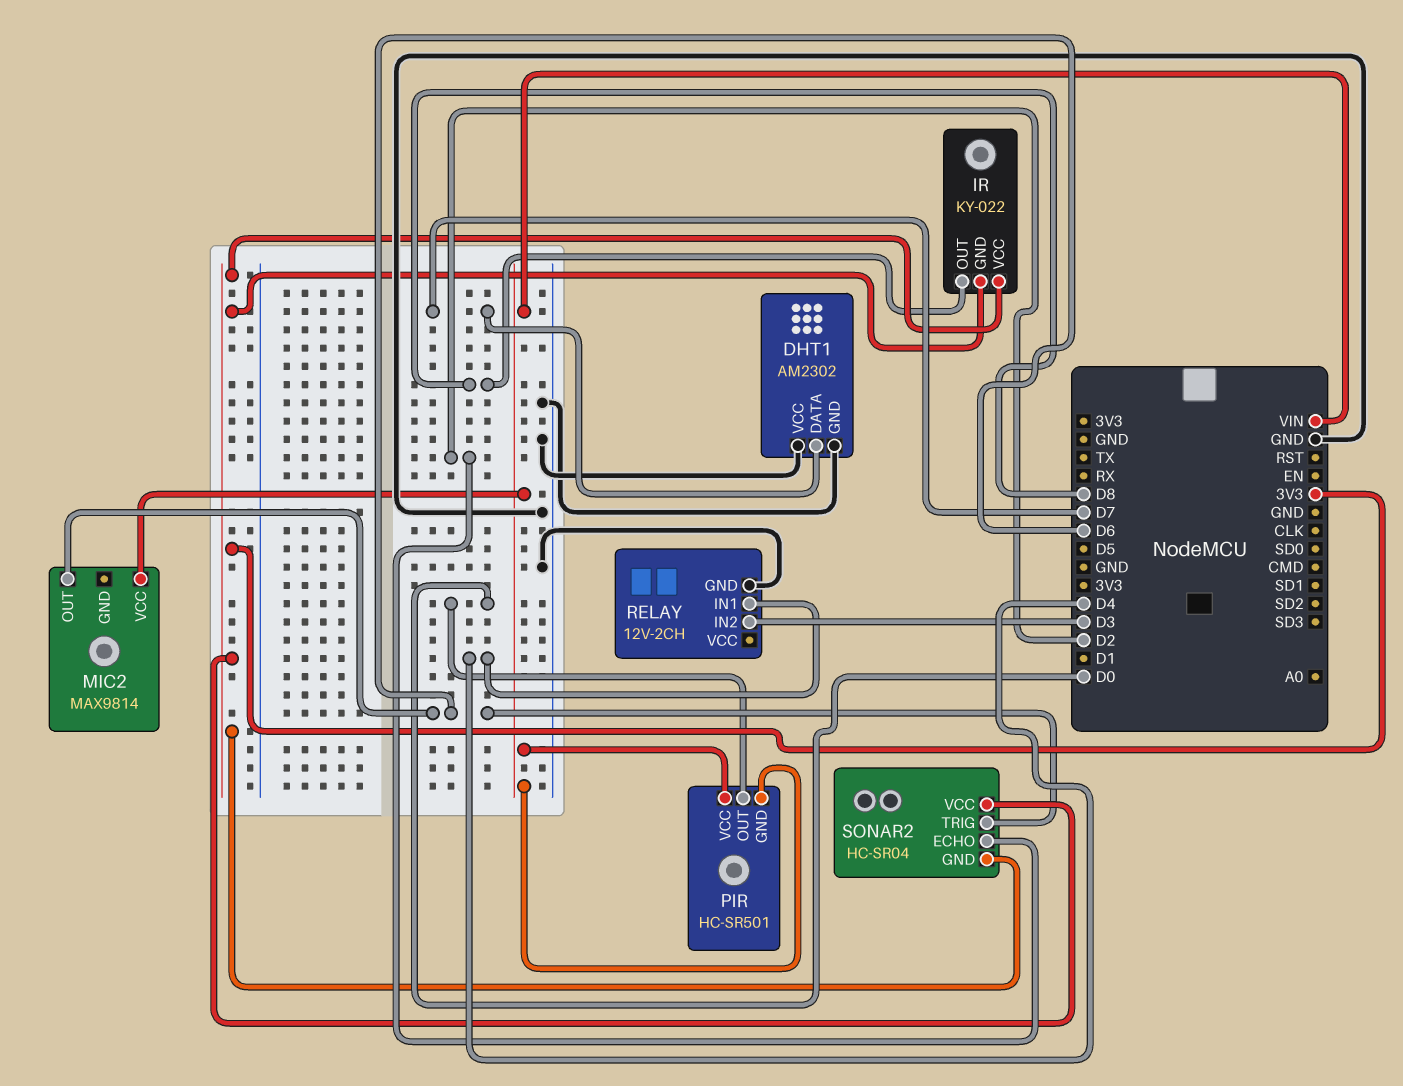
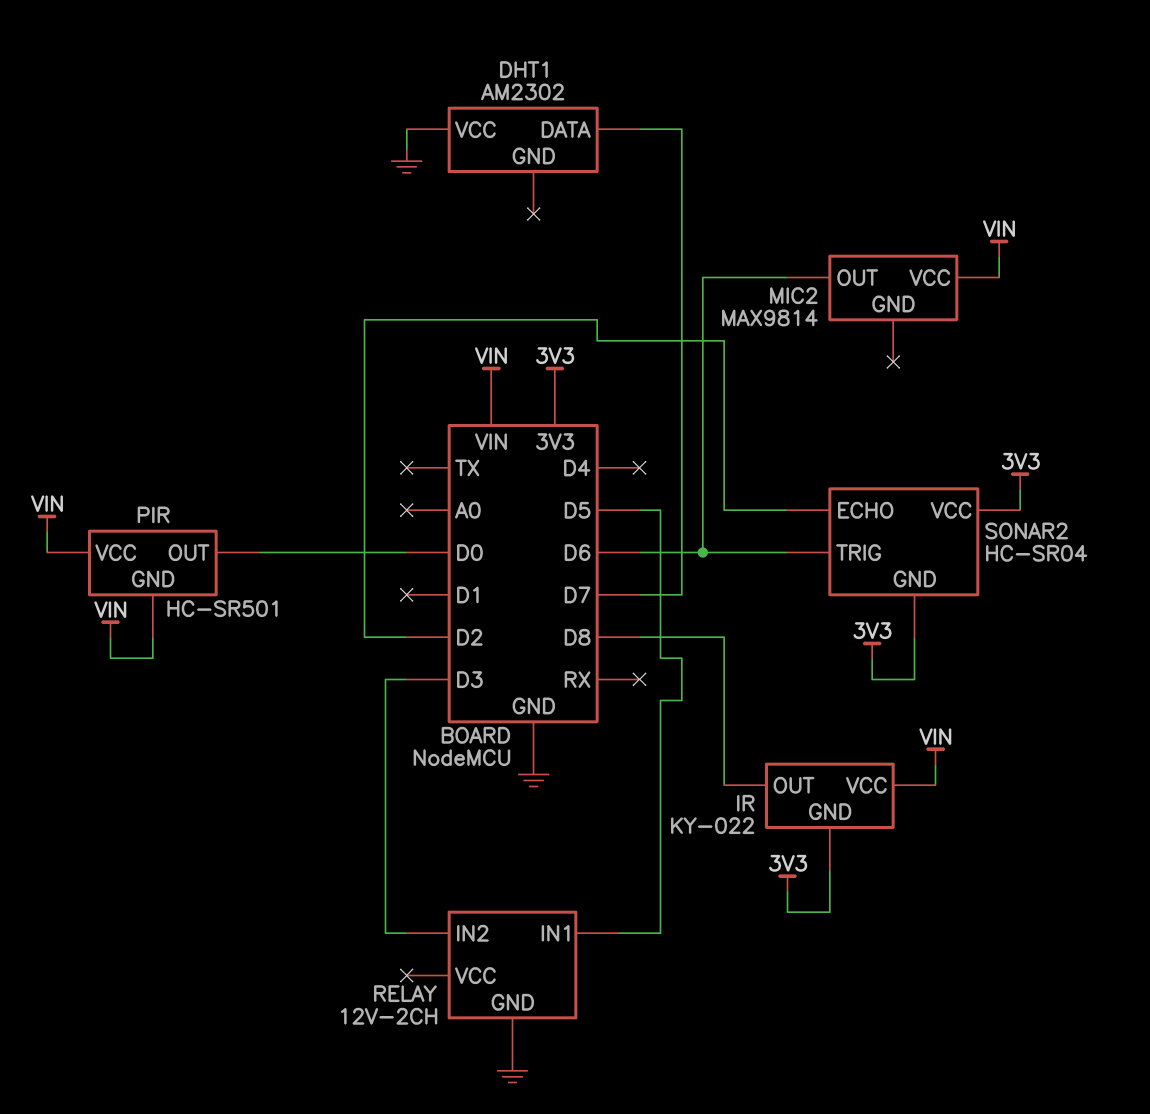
DHT1 pin GND: GND -> none
IR pin VCC: 3V3 -> VIN
RELAY pin IN1: D4 -> D5

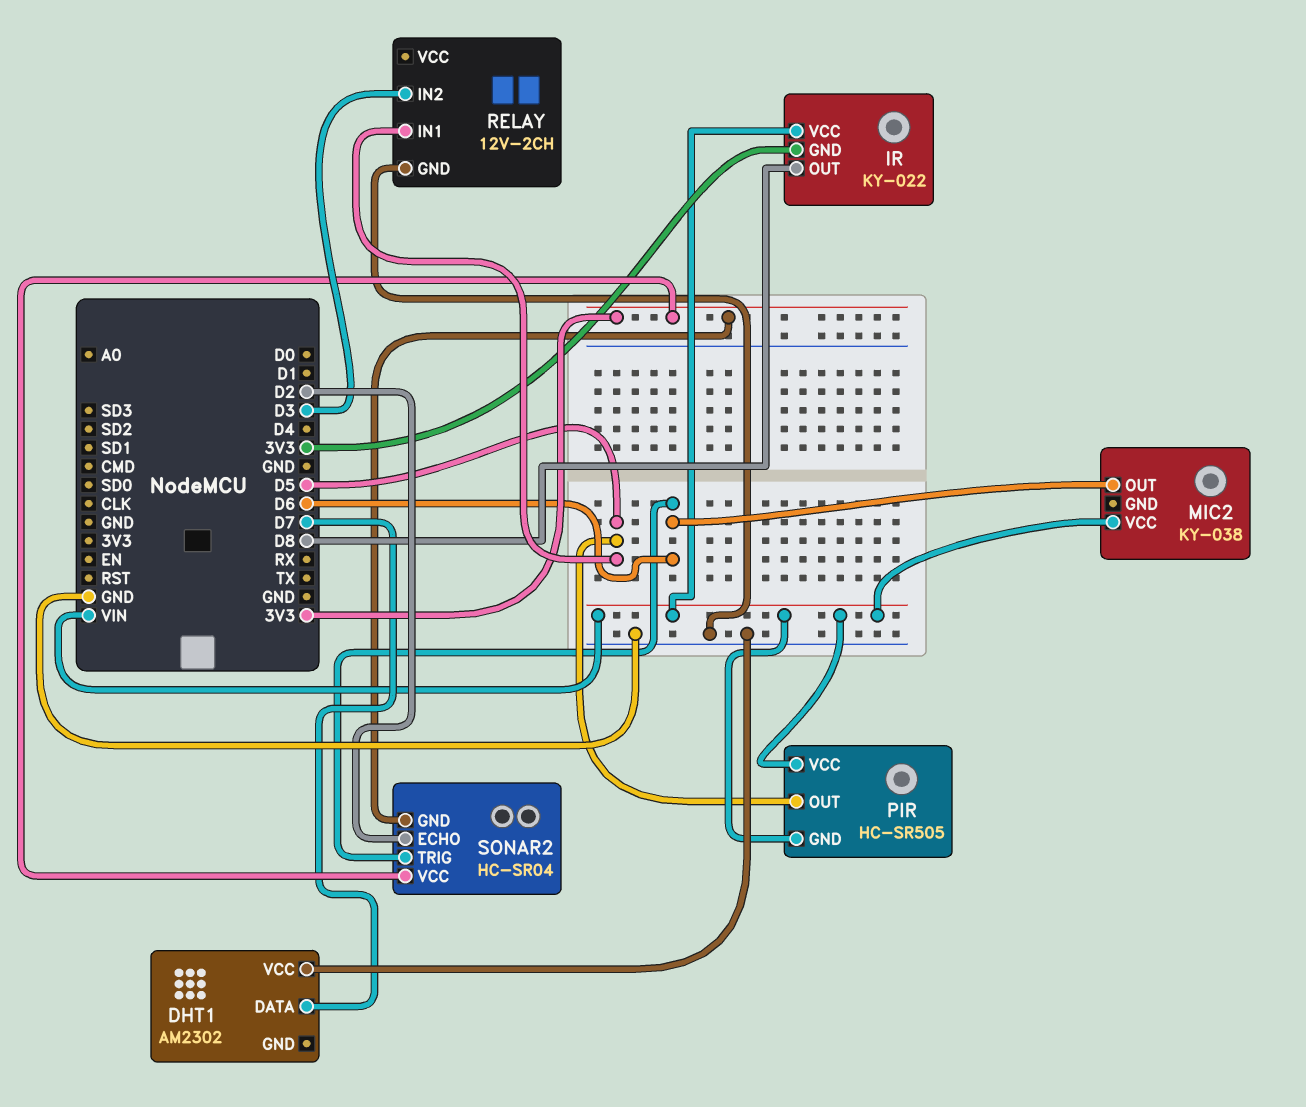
MIC2: MAX9814 -> KY-038
PIR: HC-SR501 -> HC-SR505
PIR pin OUT: D0 -> D5

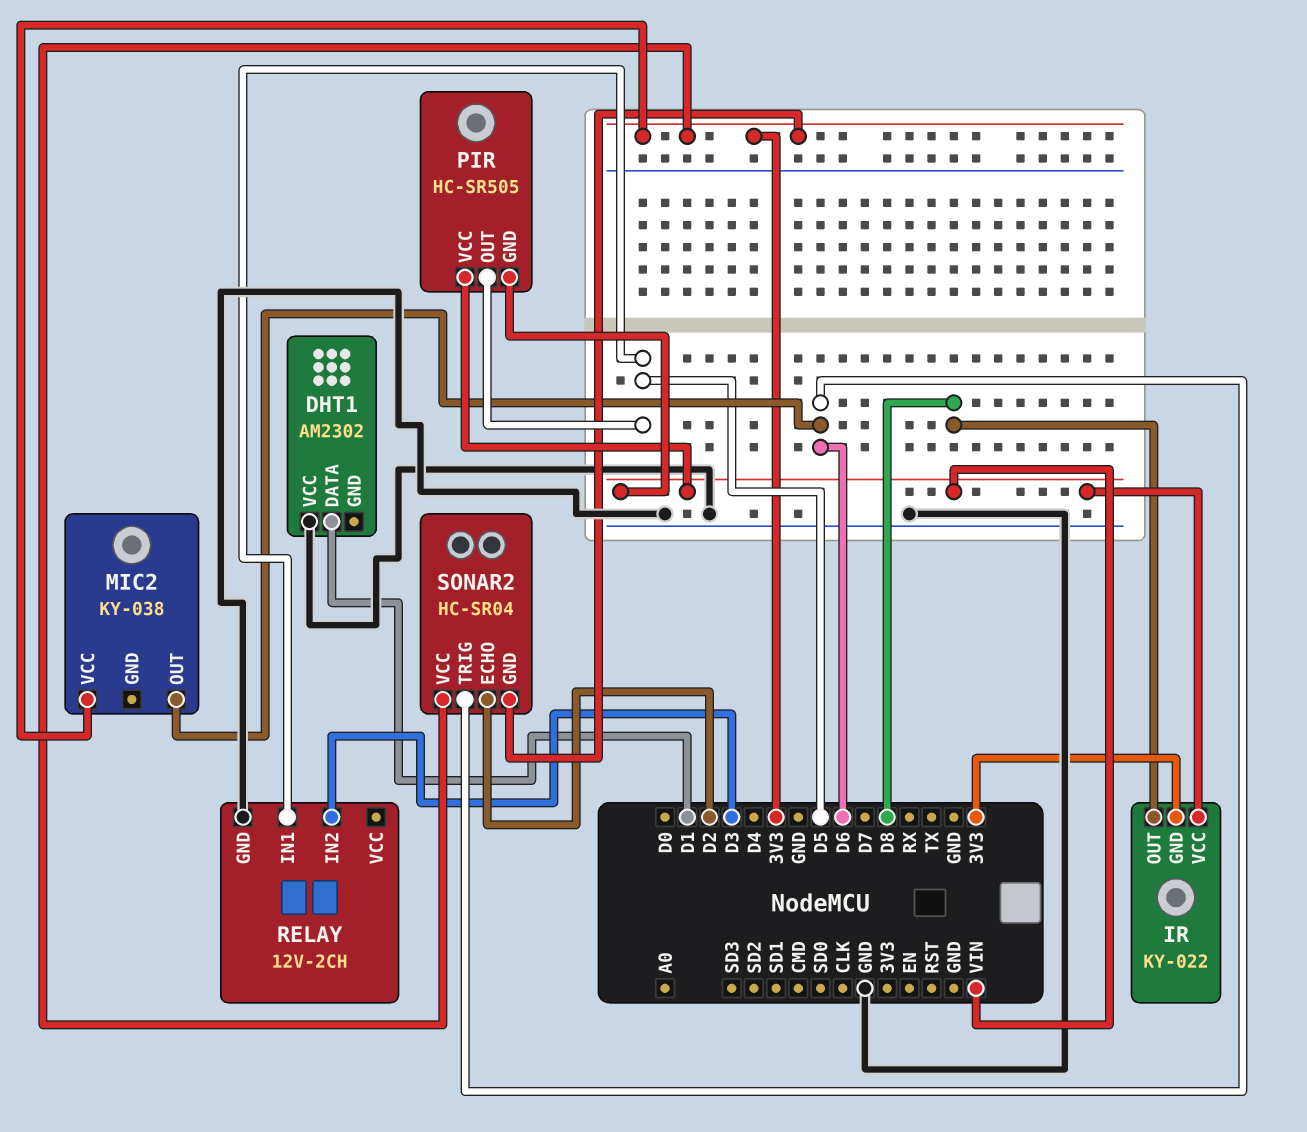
DHT1 pin DATA: D7 -> D1
MIC2 pin VCC: VIN -> 3V3

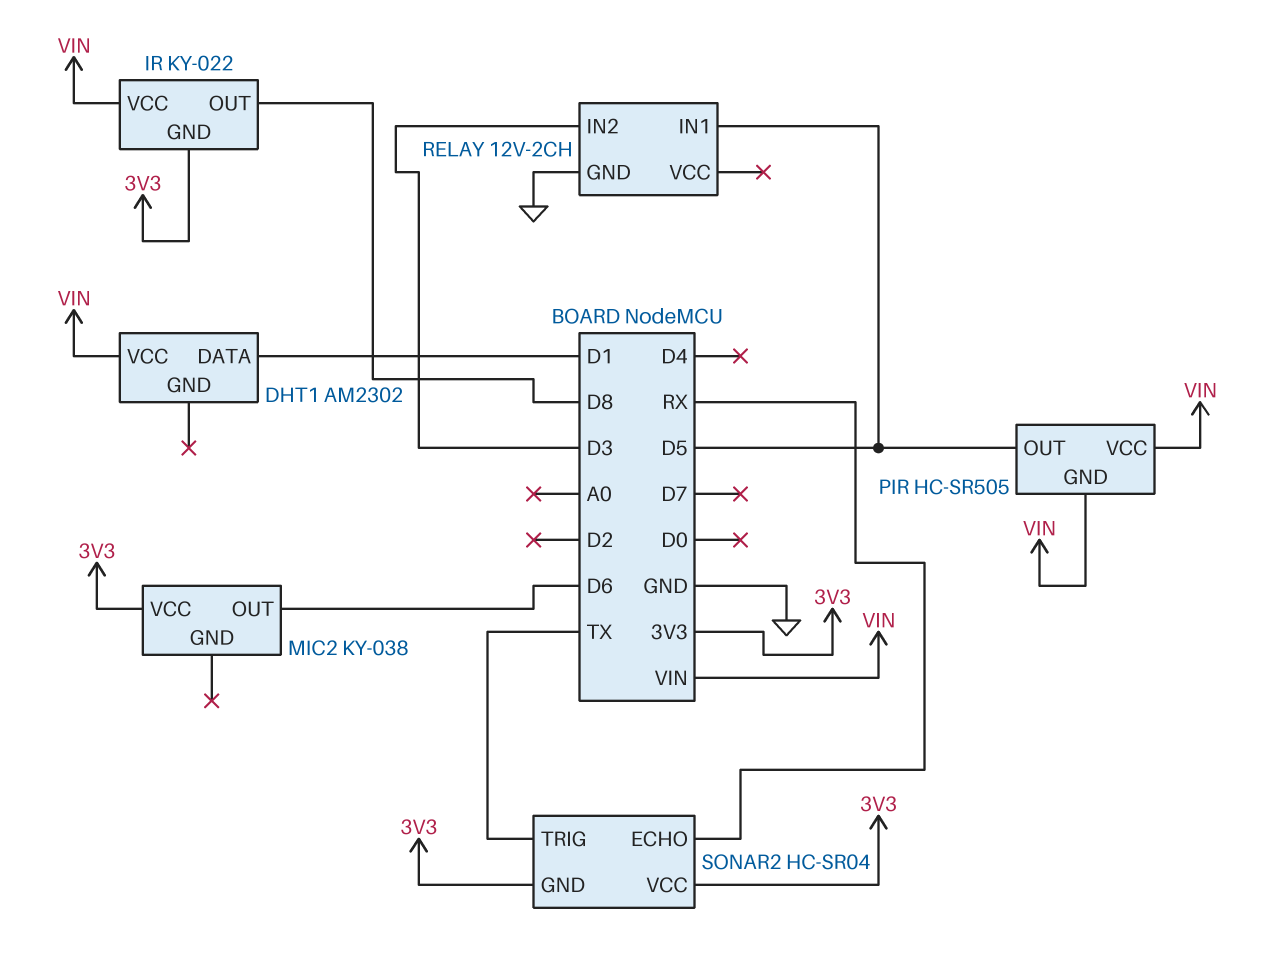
DHT1 pin VCC: GND -> VIN
SONAR2 pin ECHO: D2 -> RX
SONAR2 pin TRIG: D6 -> TX

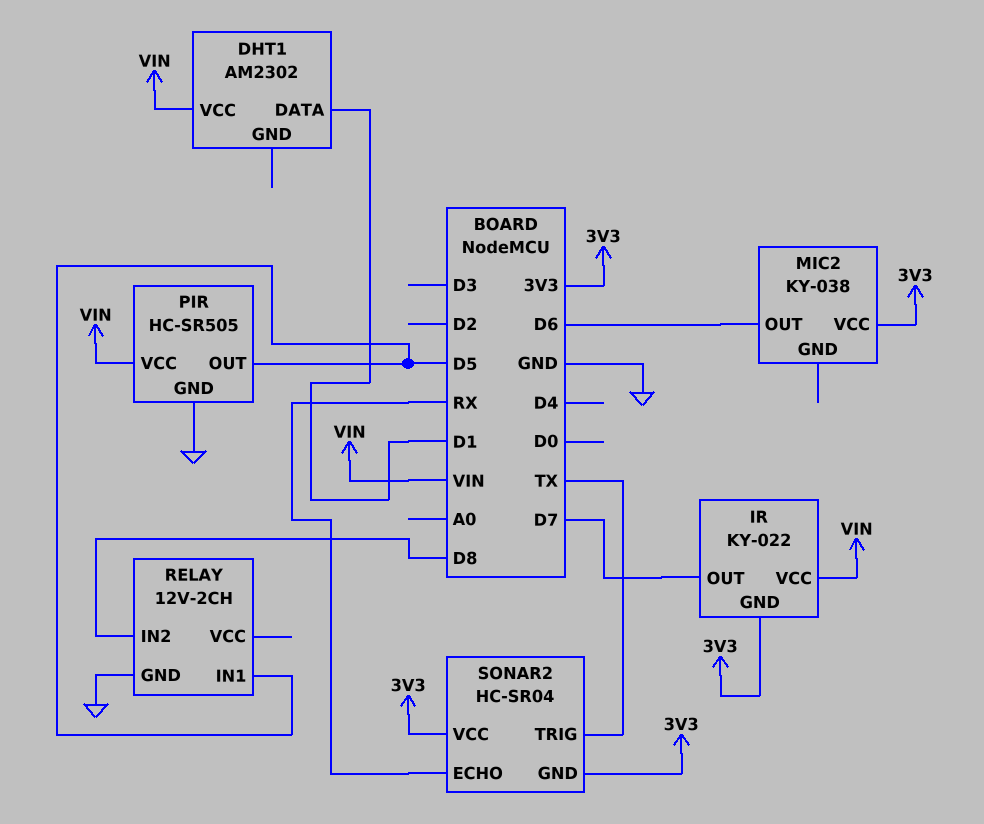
IR pin OUT: D8 -> D7
PIR pin GND: VIN -> GND
RELAY pin IN2: D3 -> D8

